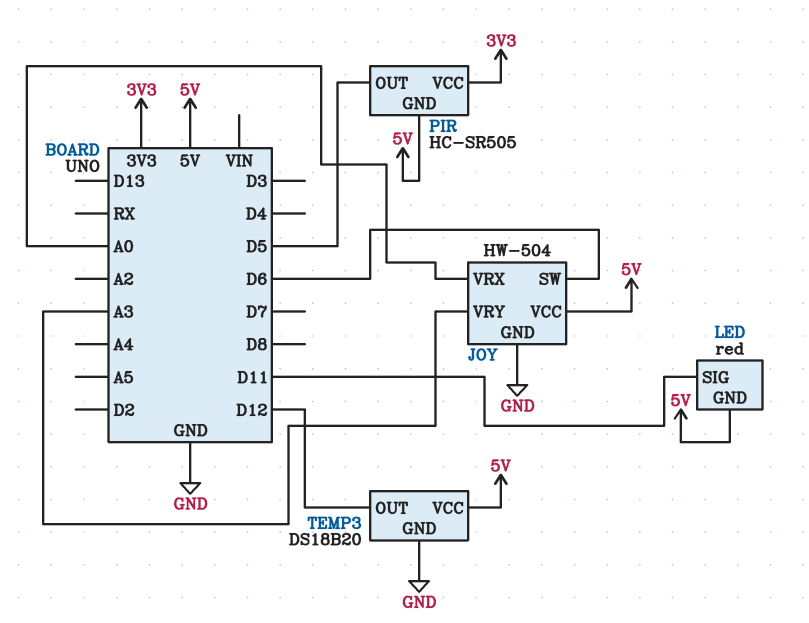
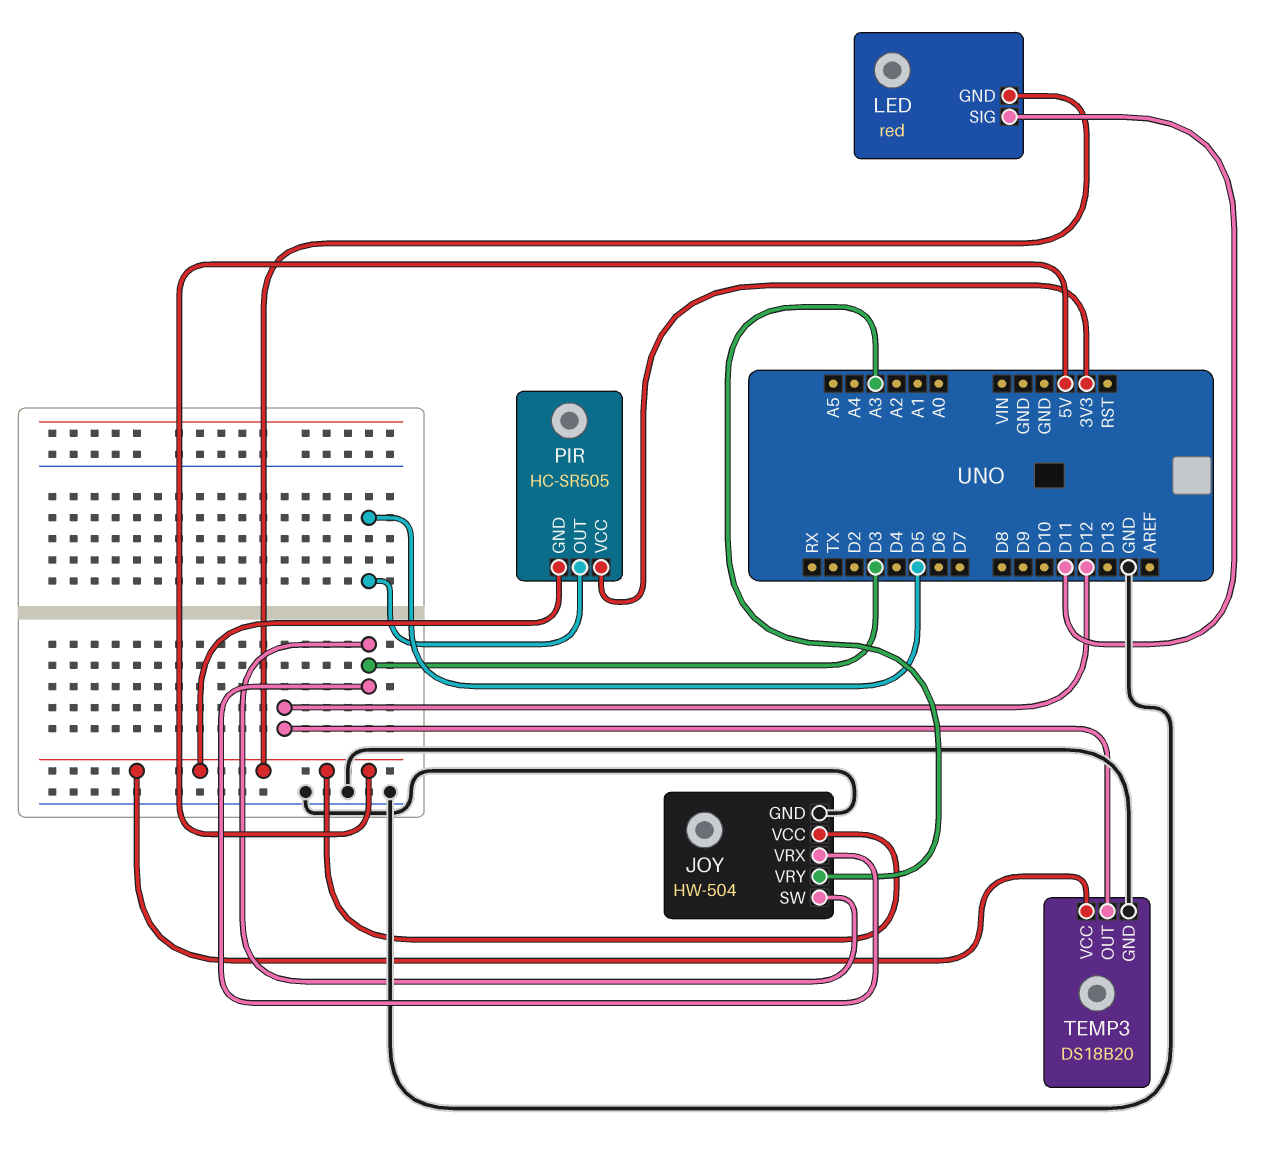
JOY pin SW: D6 -> D3
JOY pin VRX: A0 -> D3

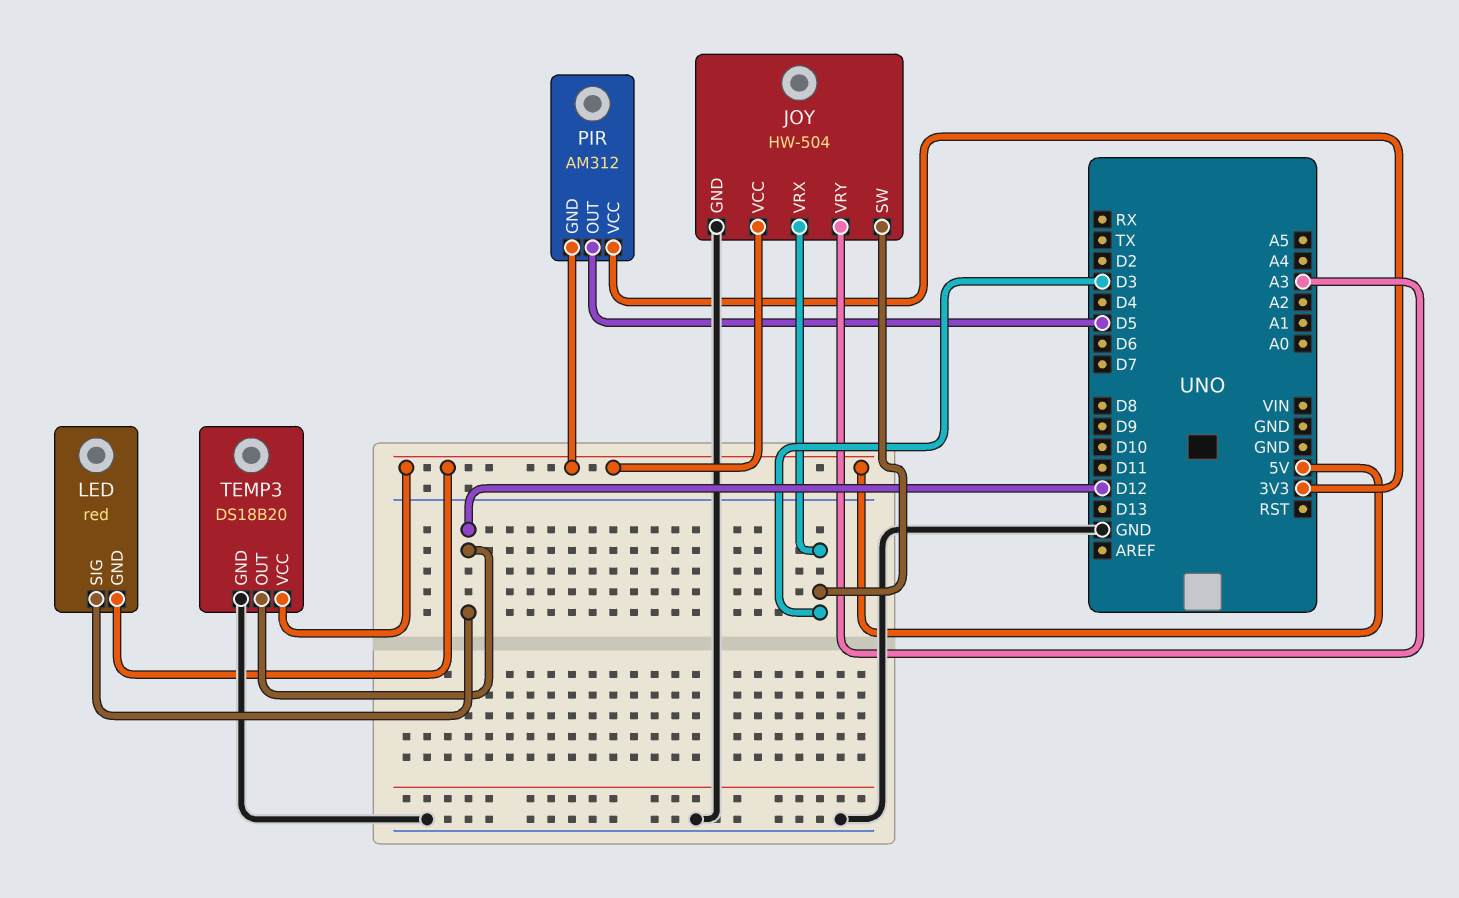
LED pin SIG: D11 -> D12
PIR: HC-SR505 -> AM312

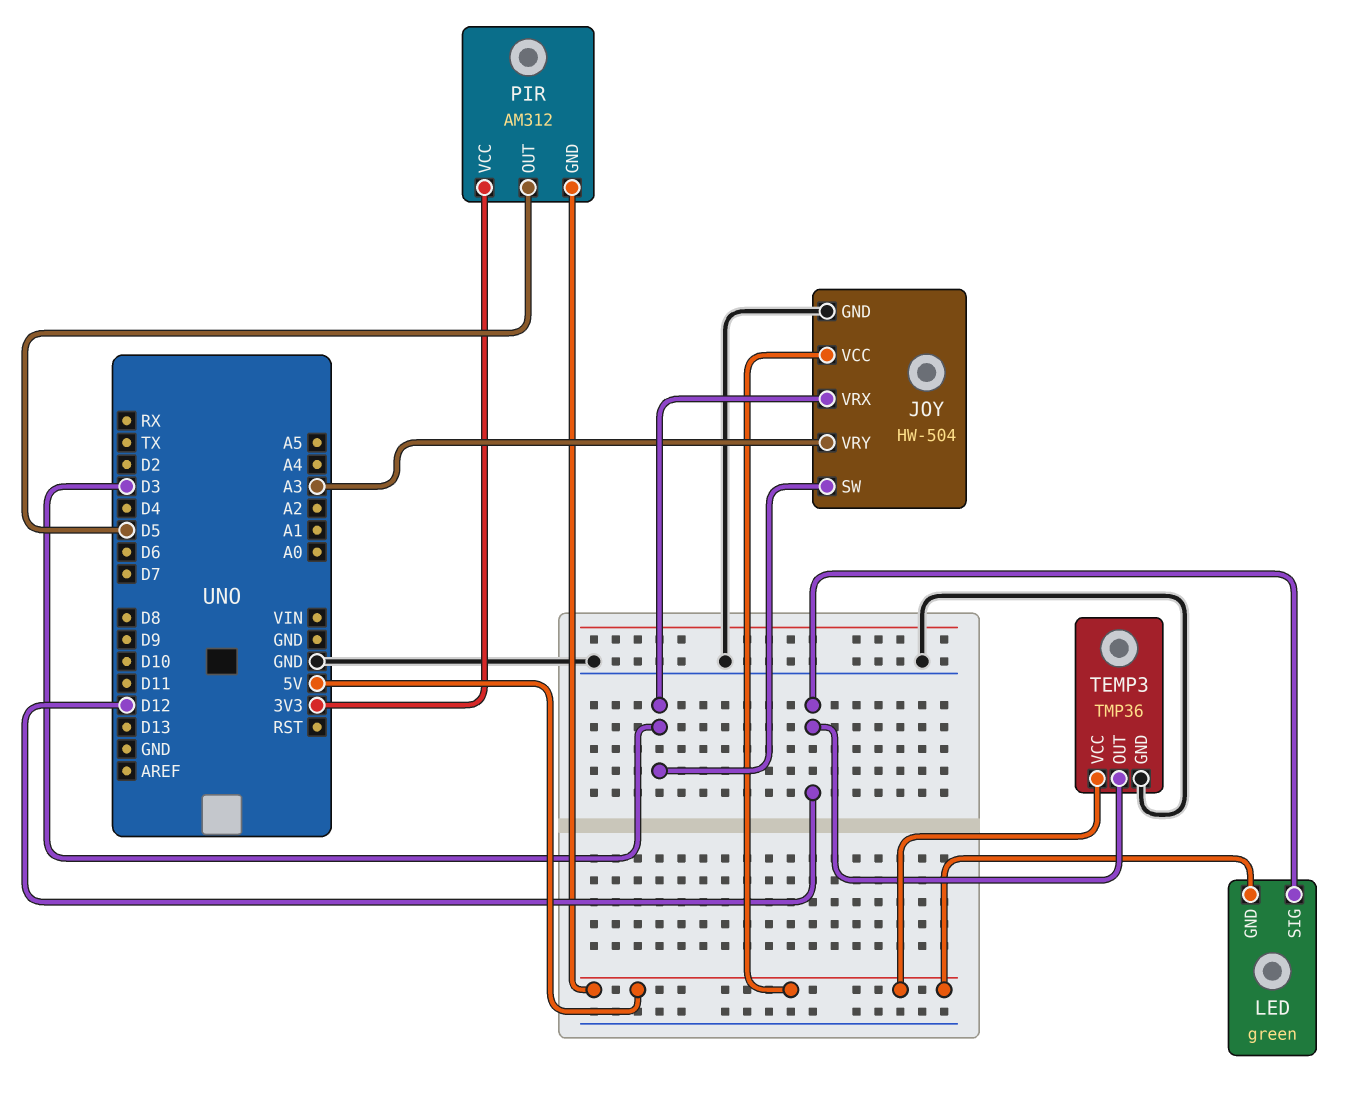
LED: red -> green
TEMP3: DS18B20 -> TMP36

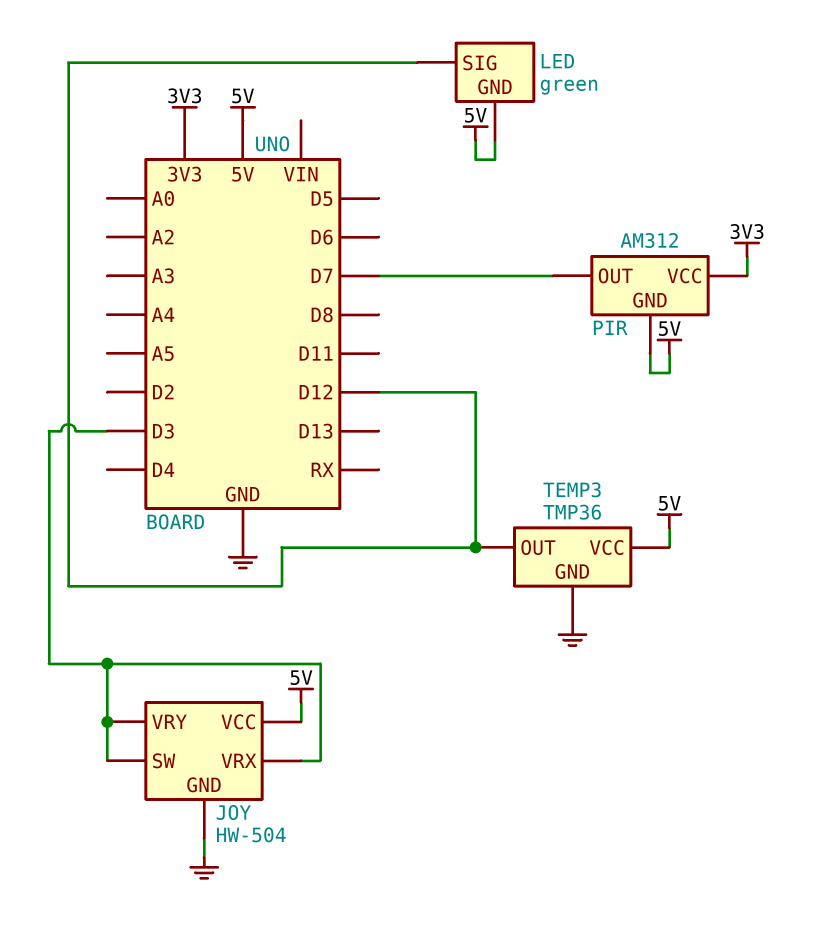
JOY pin VRY: A3 -> D3
PIR pin OUT: D5 -> D7

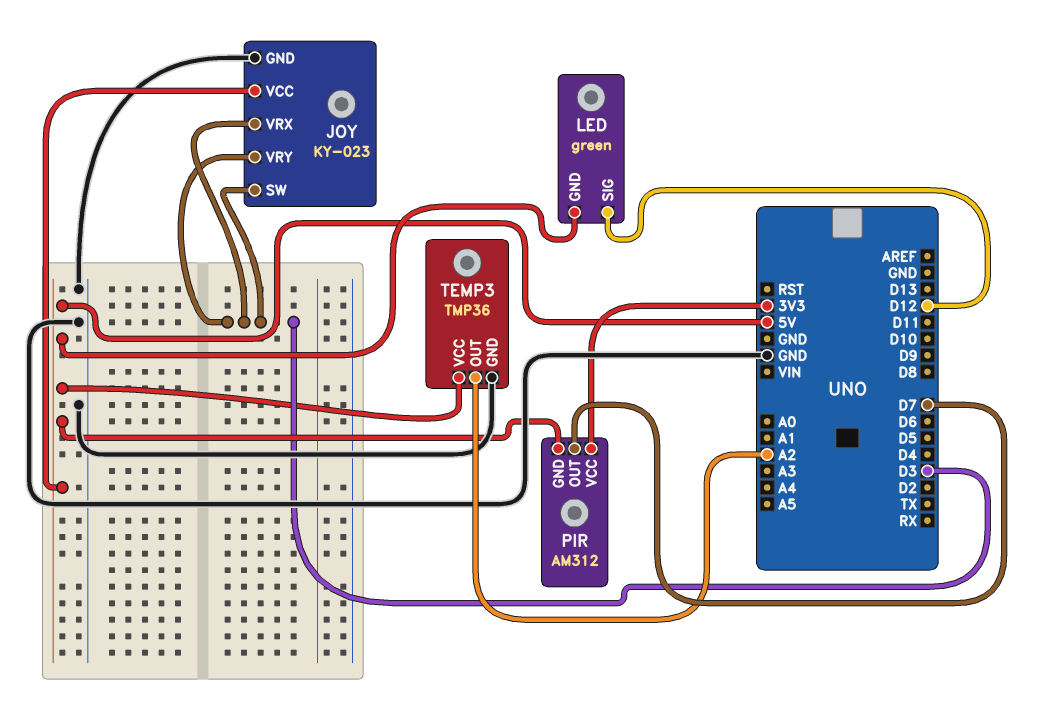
JOY: HW-504 -> KY-023
TEMP3 pin OUT: D12 -> A2

